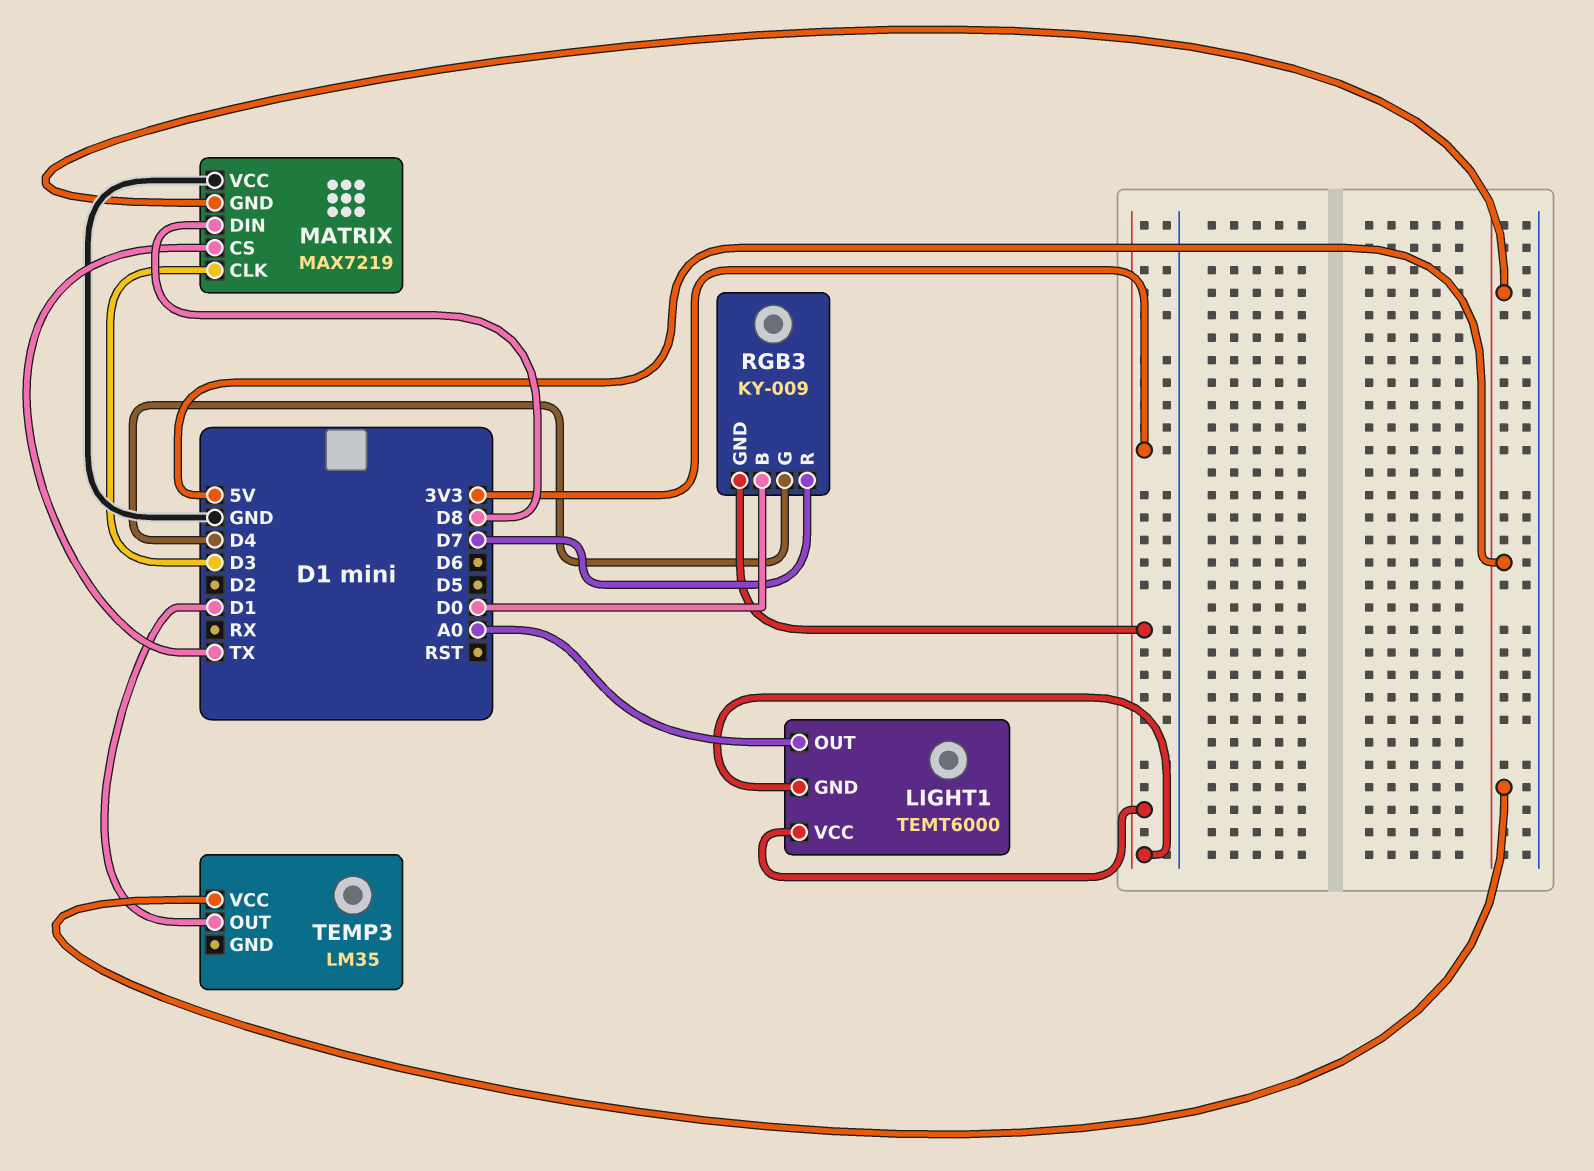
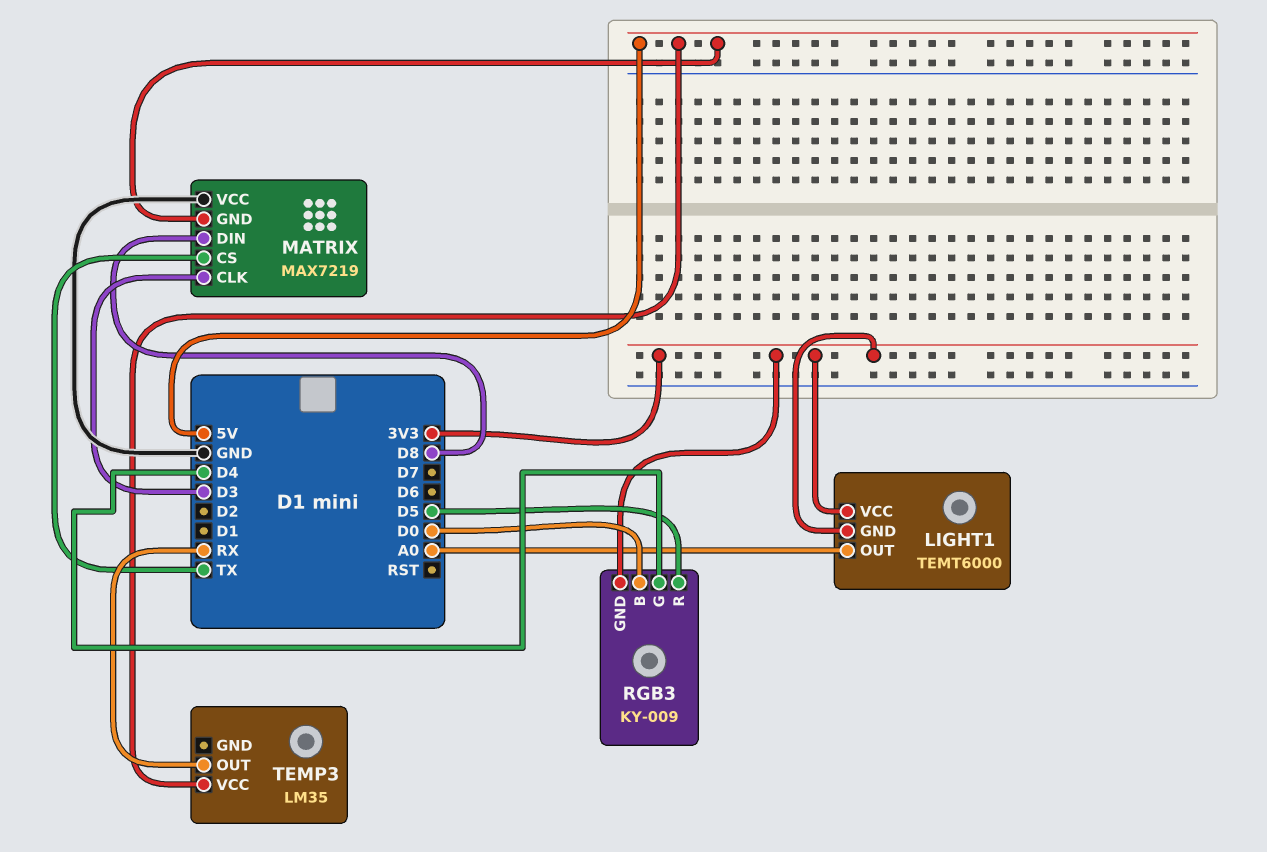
RGB3 pin R: D7 -> D5
TEMP3 pin OUT: D1 -> RX

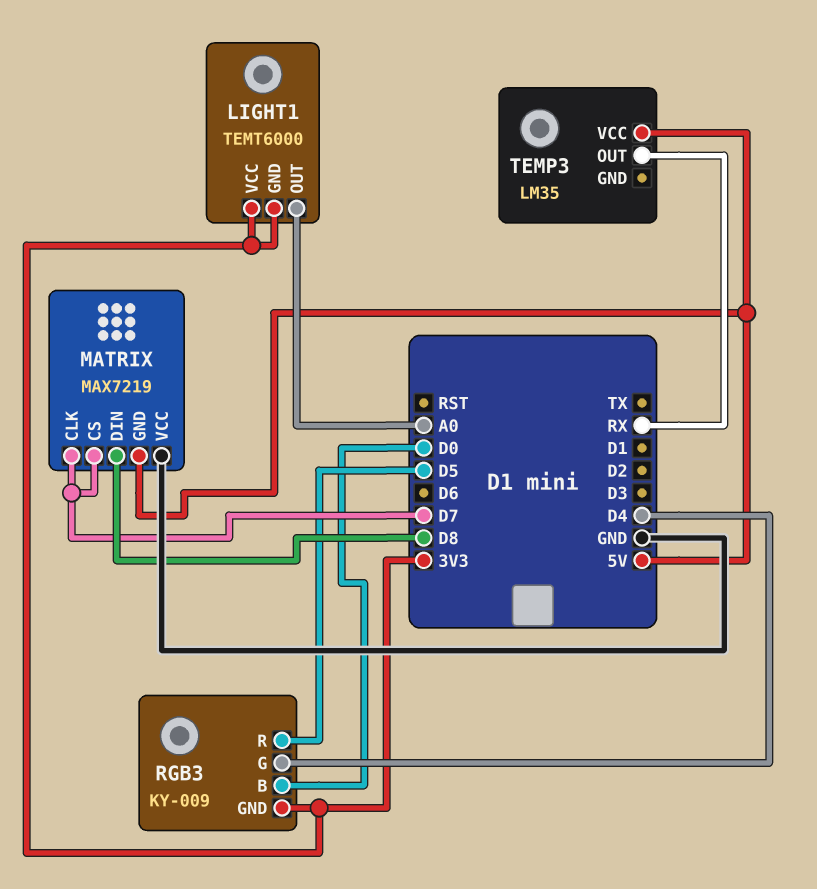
MATRIX pin CLK: D3 -> D7
MATRIX pin CS: TX -> D7

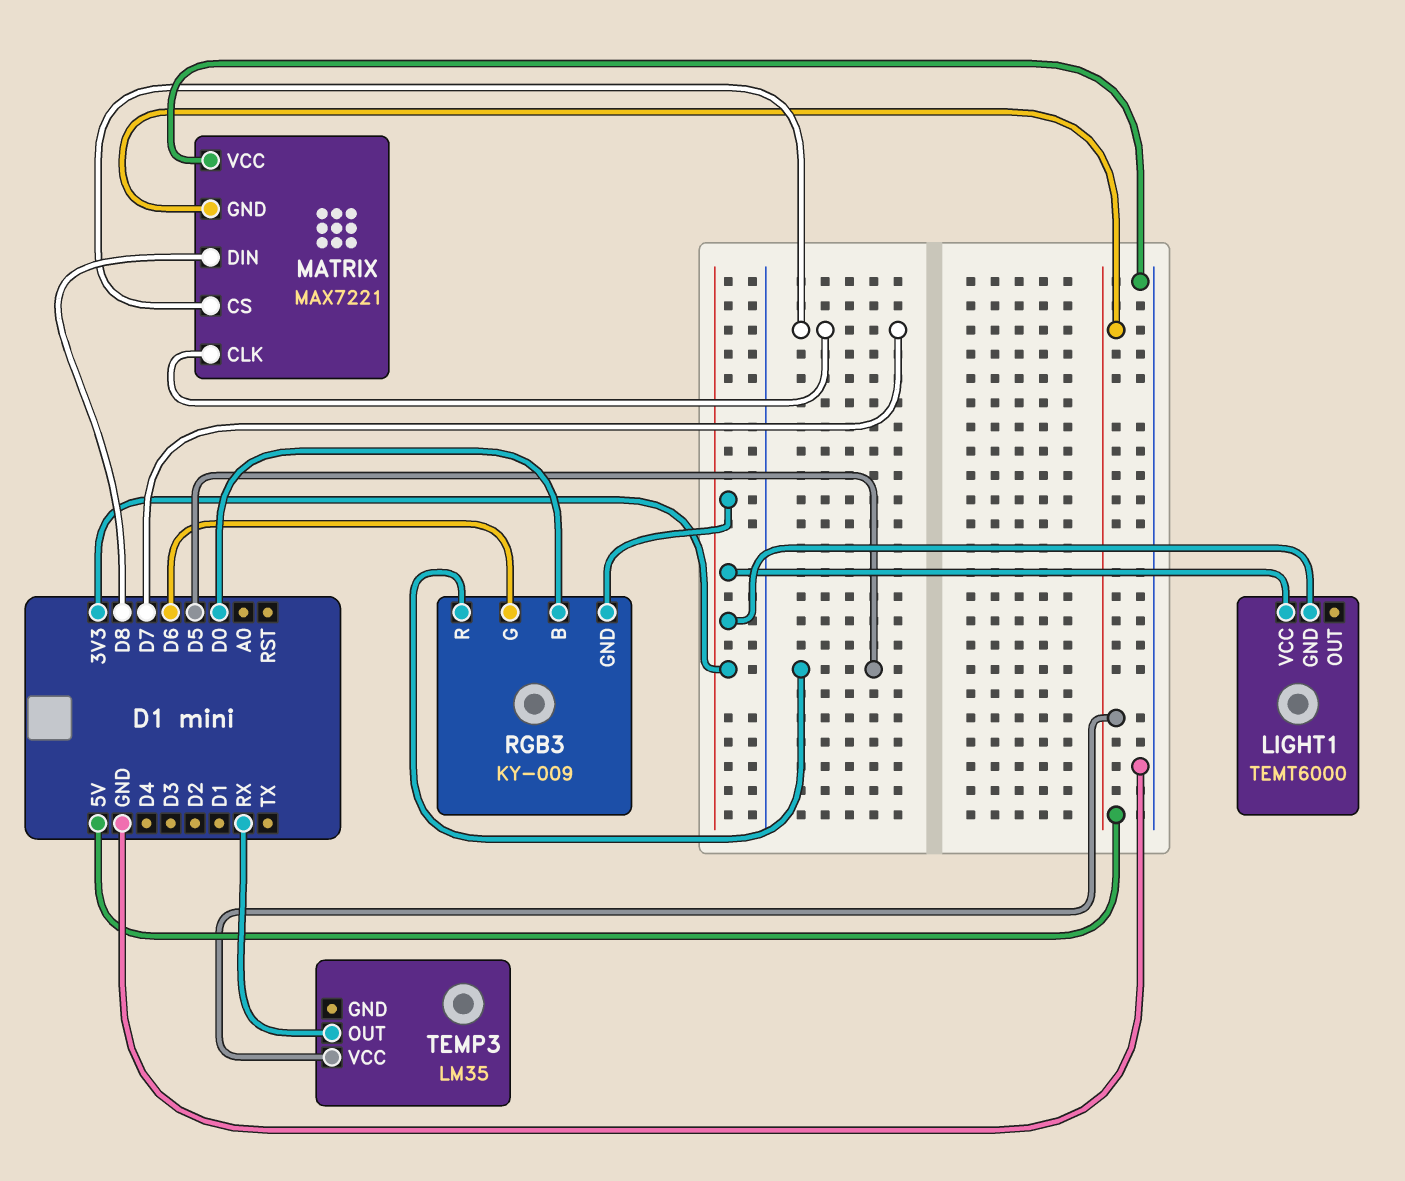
LIGHT1 pin OUT: A0 -> none
MATRIX: MAX7219 -> MAX7221
RGB3 pin G: D4 -> D6

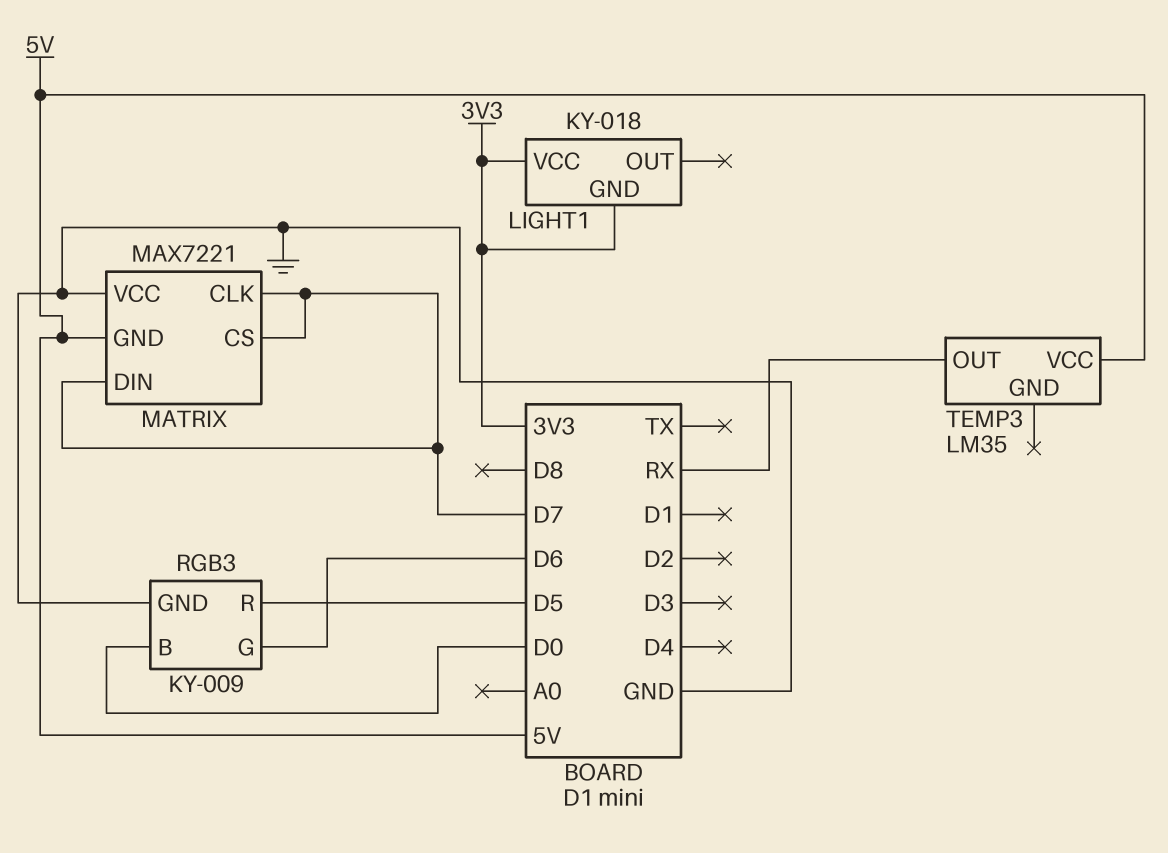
LIGHT1: TEMT6000 -> KY-018
MATRIX pin DIN: D8 -> D7
RGB3 pin GND: 3V3 -> GND

